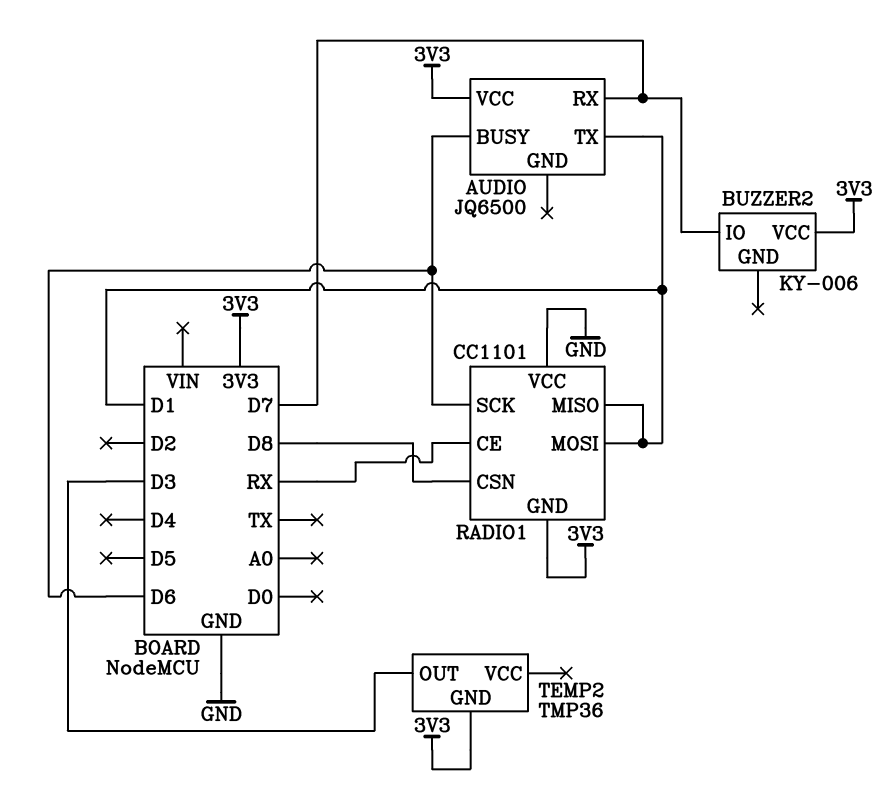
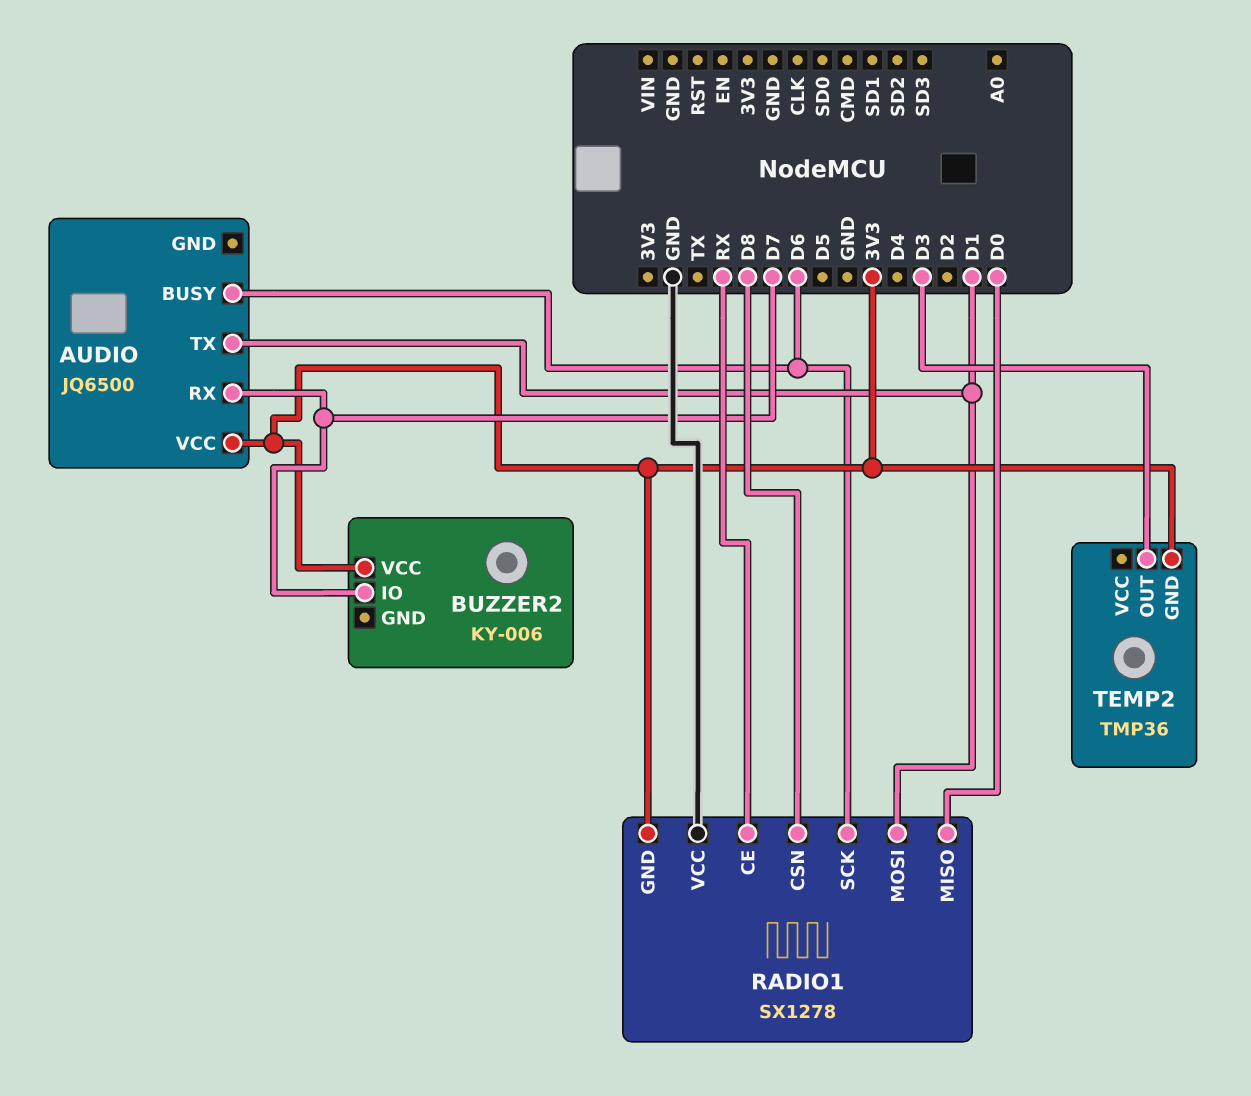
RADIO1: CC1101 -> SX1278
RADIO1 pin MISO: D1 -> D0

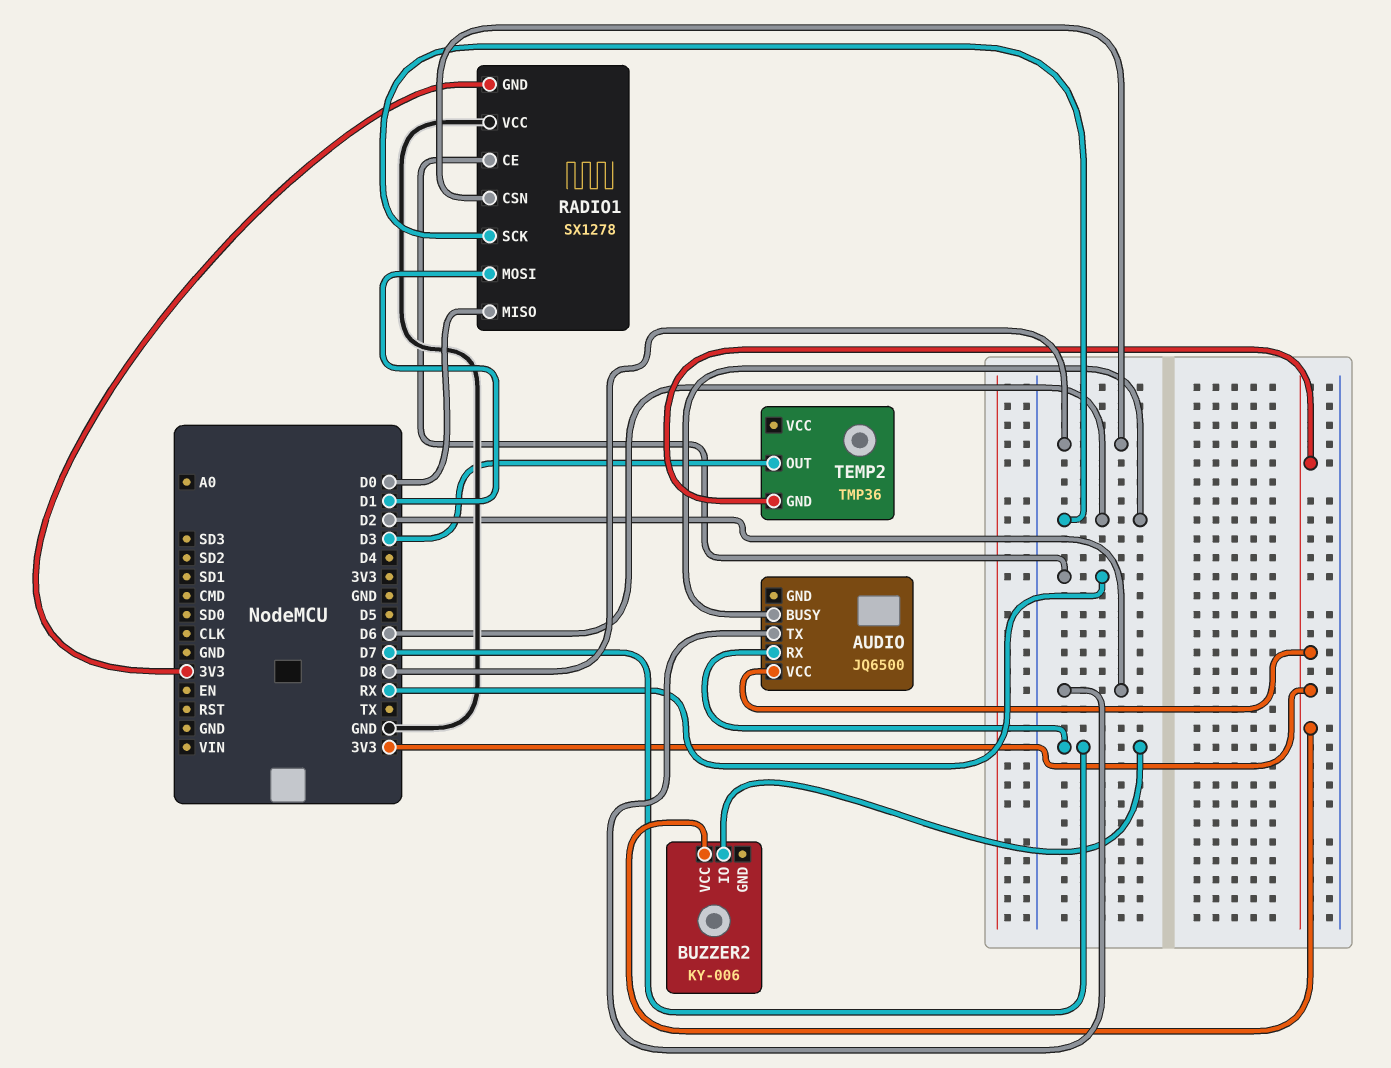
AUDIO pin TX: D1 -> D2

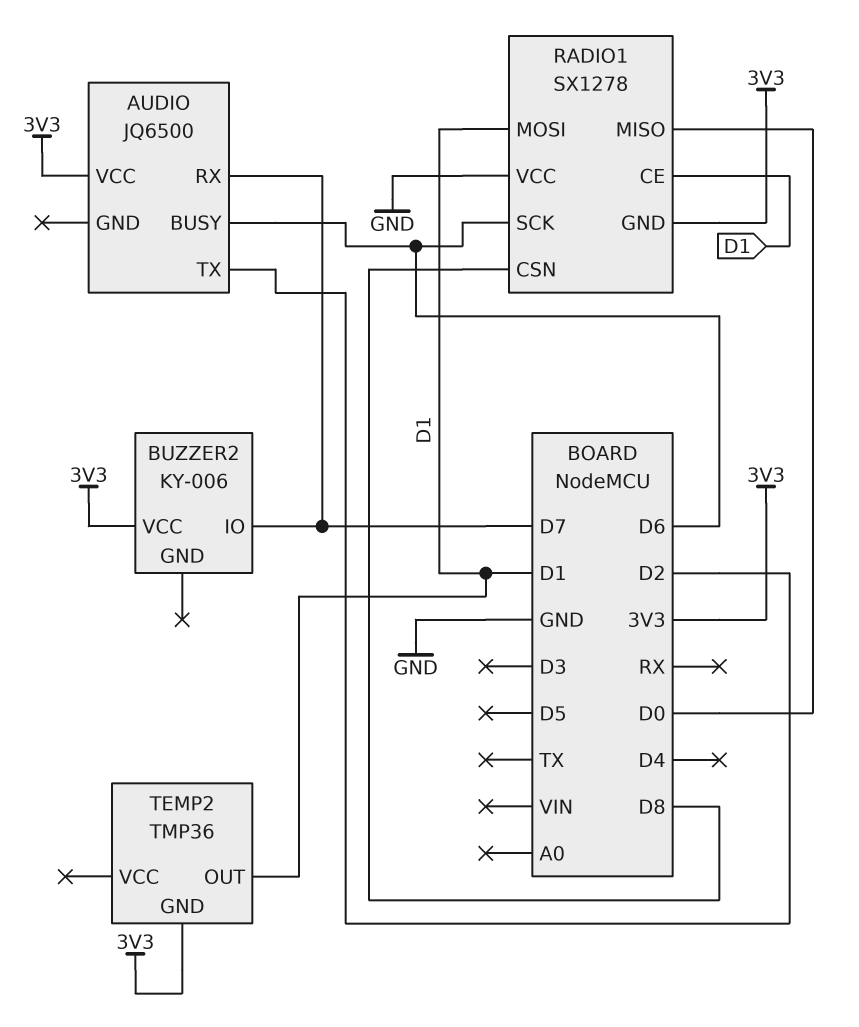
RADIO1 pin CE: RX -> D1
TEMP2 pin OUT: D3 -> D1

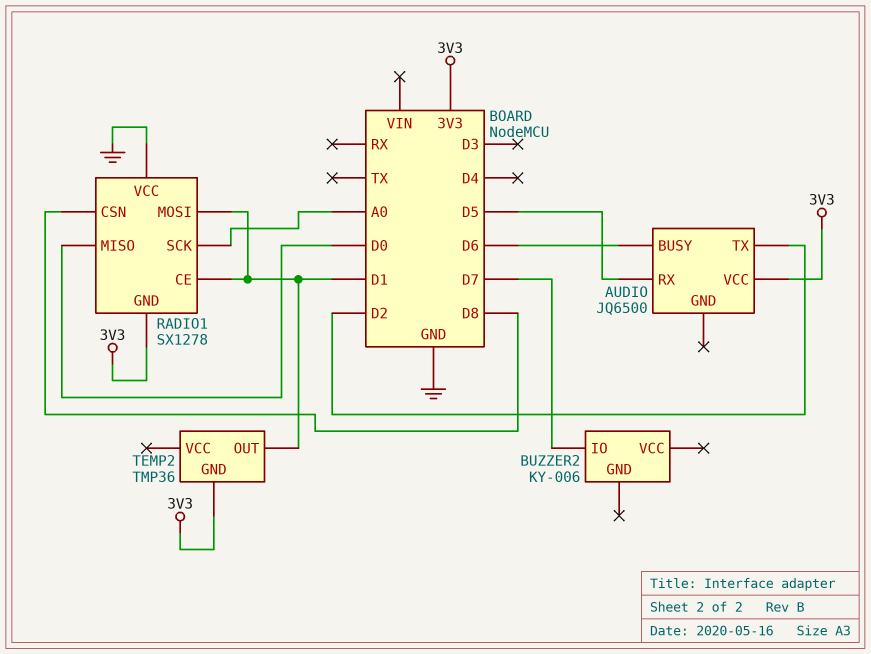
AUDIO pin RX: D7 -> D5
BUZZER2 pin VCC: 3V3 -> none
RADIO1 pin SCK: D6 -> A0

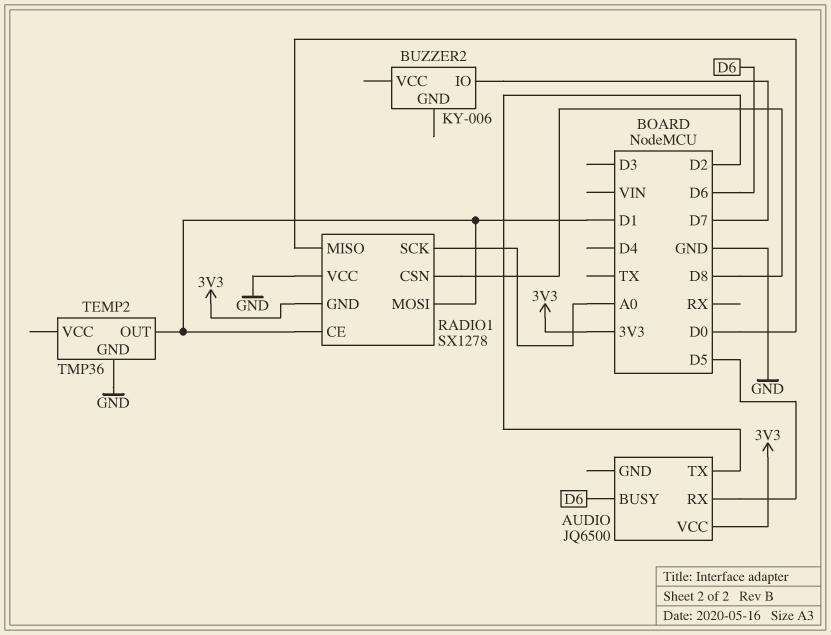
TEMP2 pin GND: 3V3 -> GND

